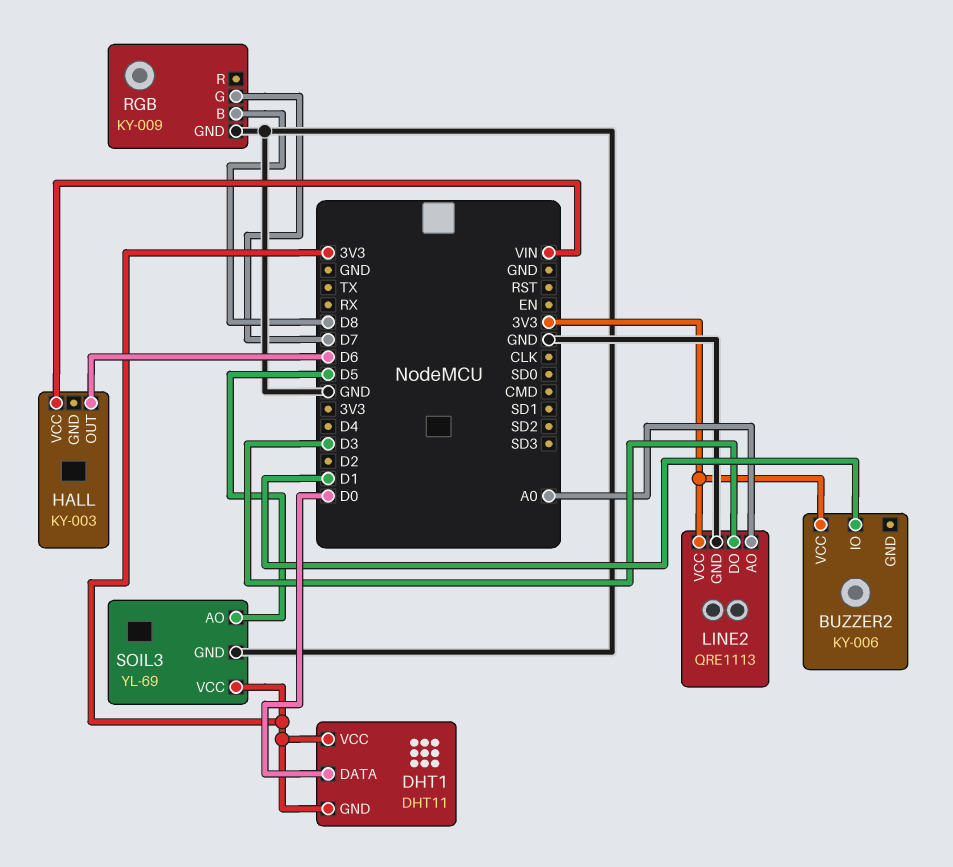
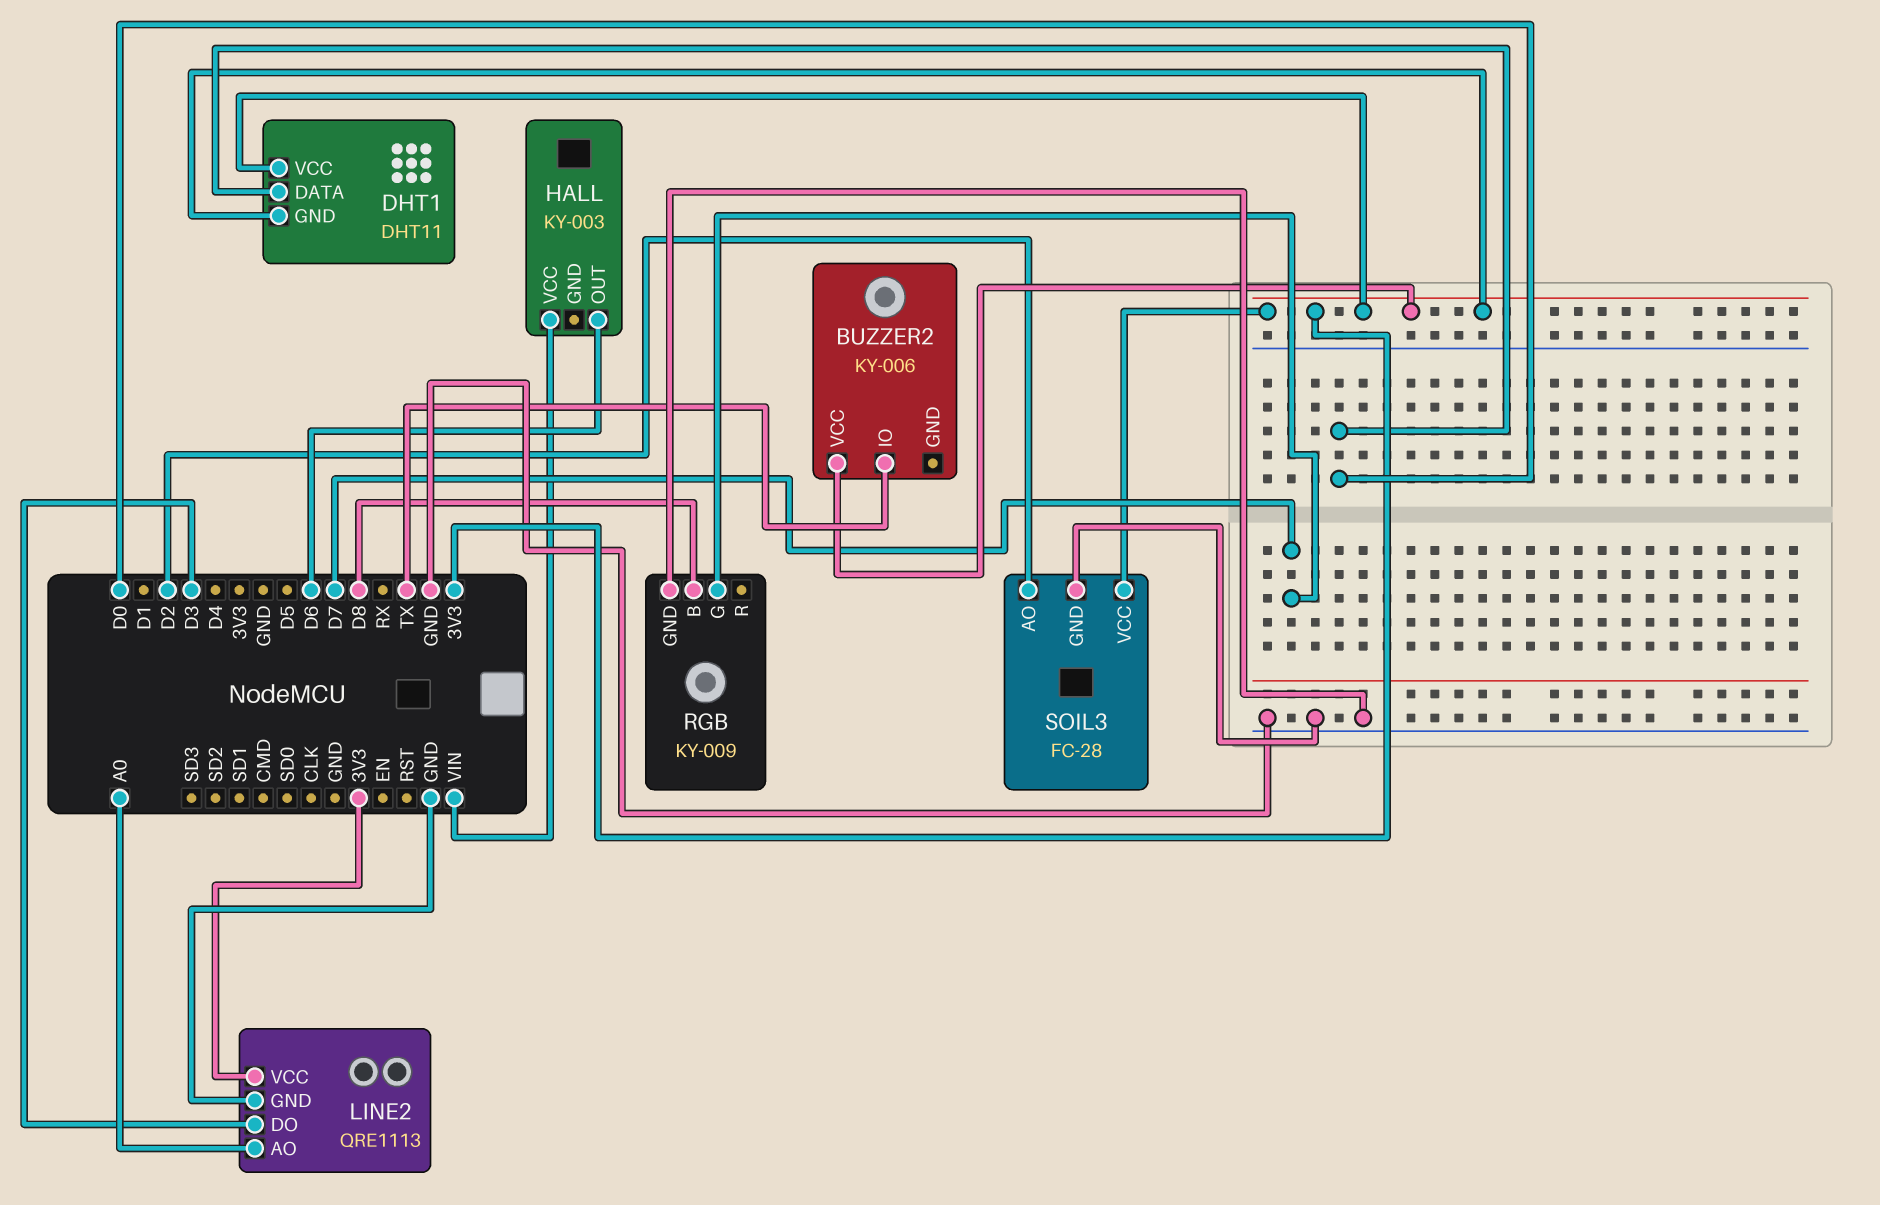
BUZZER2 pin IO: D1 -> TX
SOIL3: YL-69 -> FC-28
SOIL3 pin AO: D5 -> D2

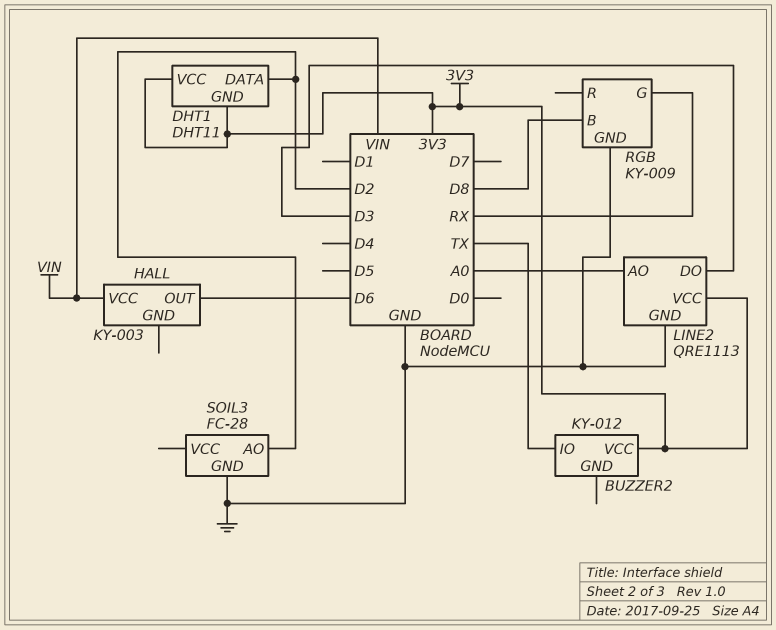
BUZZER2: KY-006 -> KY-012
DHT1 pin DATA: D0 -> D2
RGB pin G: D7 -> RX
SOIL3 pin VCC: 3V3 -> none

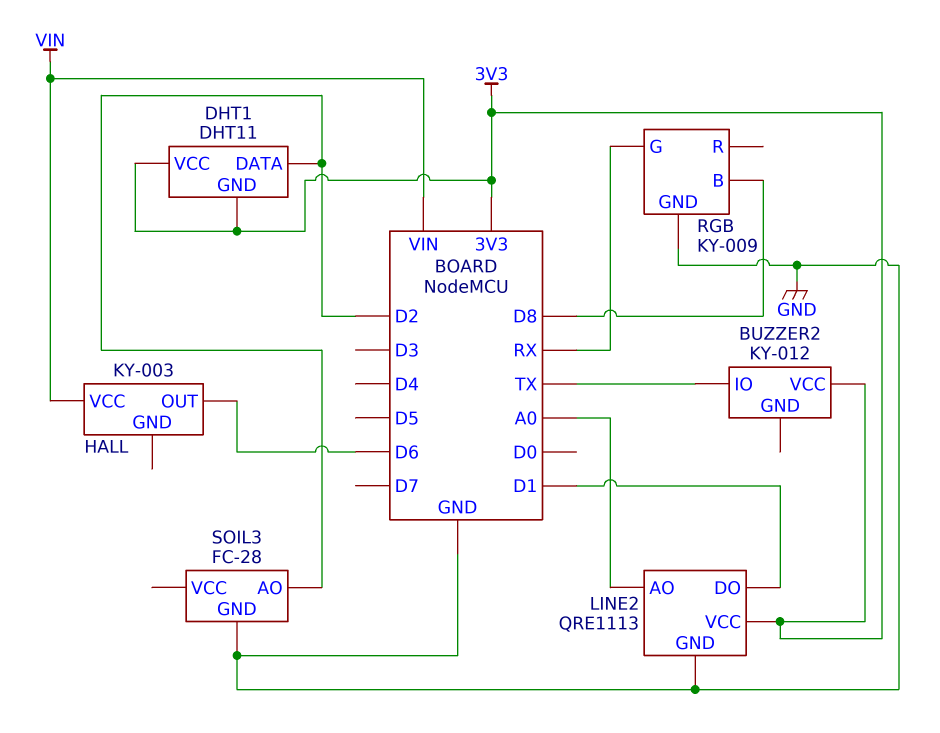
LINE2 pin DO: D3 -> D1

